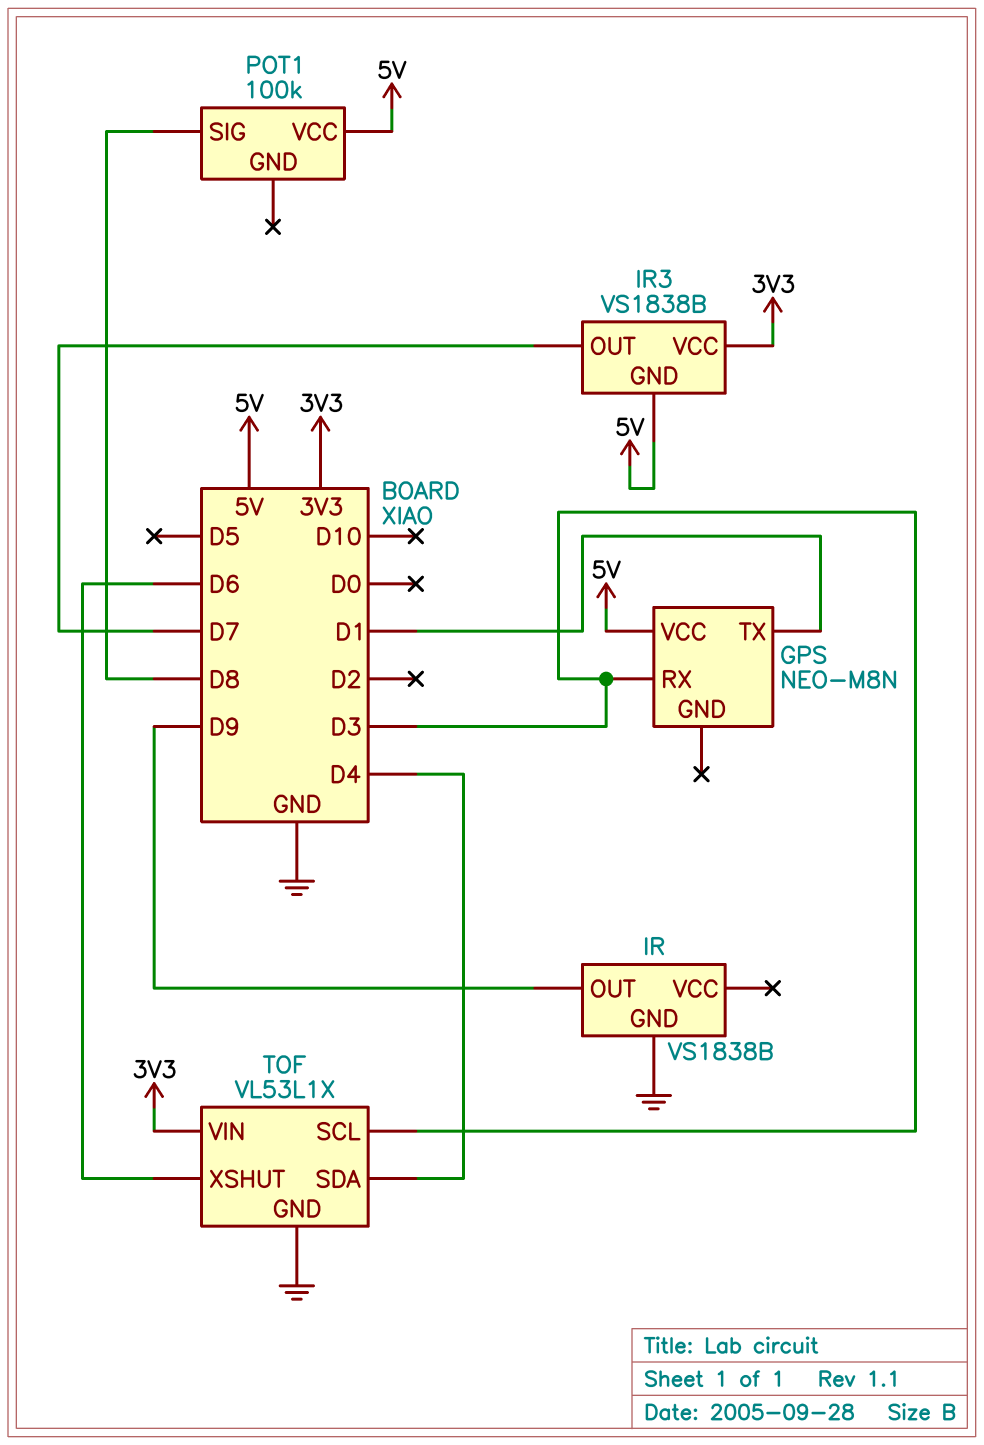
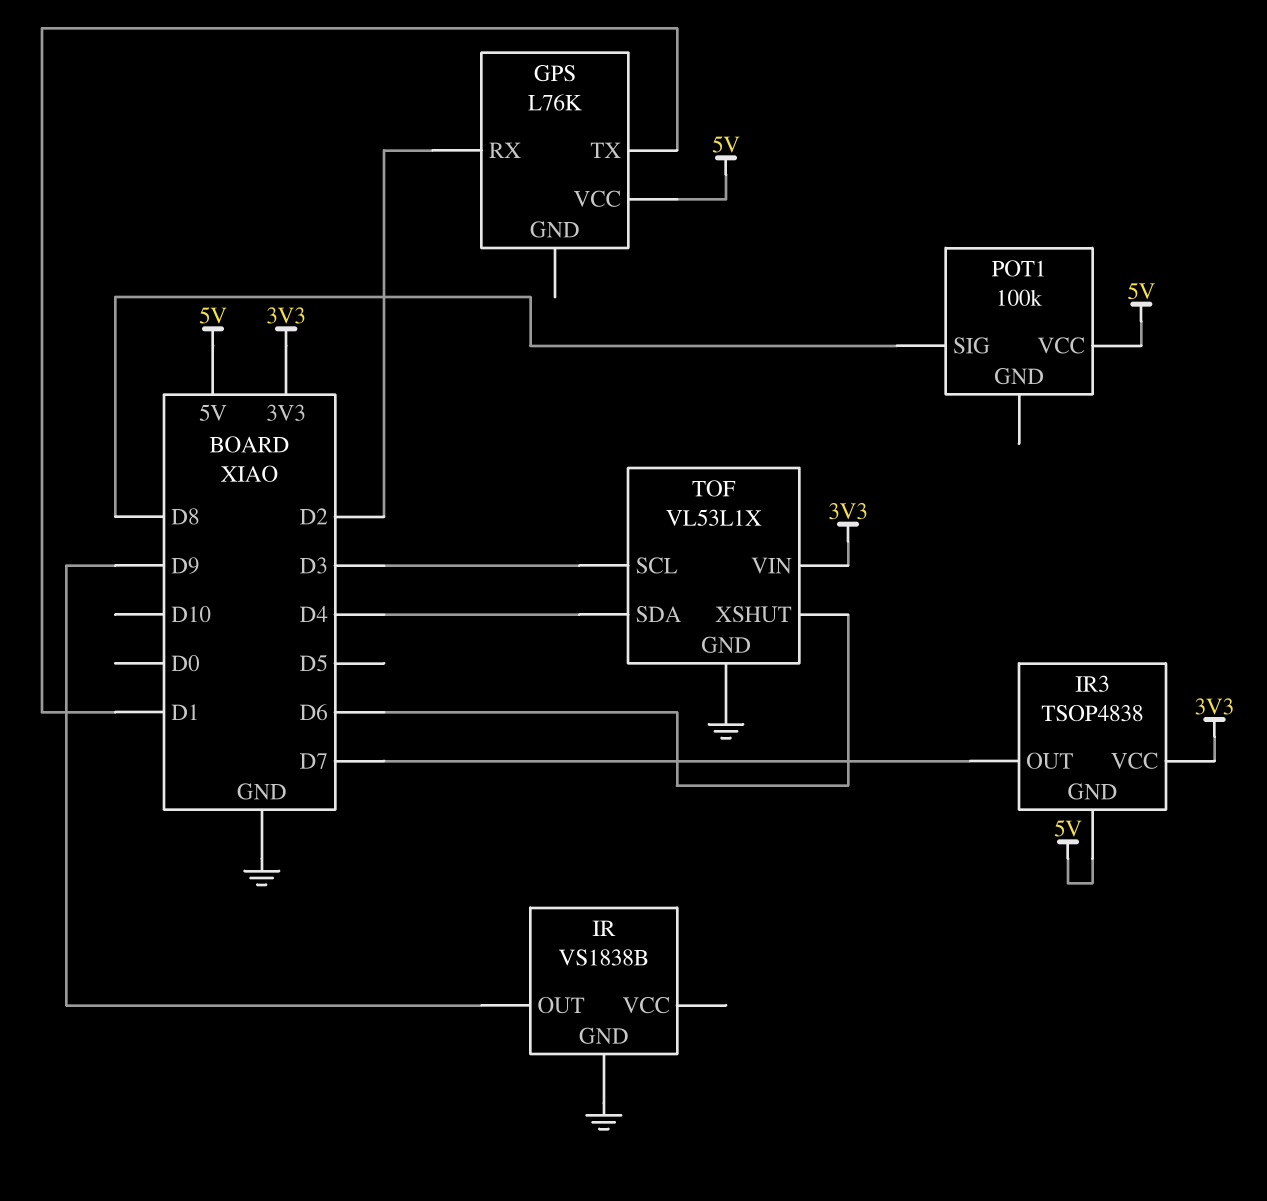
GPS: NEO-M8N -> L76K
GPS pin RX: D3 -> D2
IR3: VS1838B -> TSOP4838

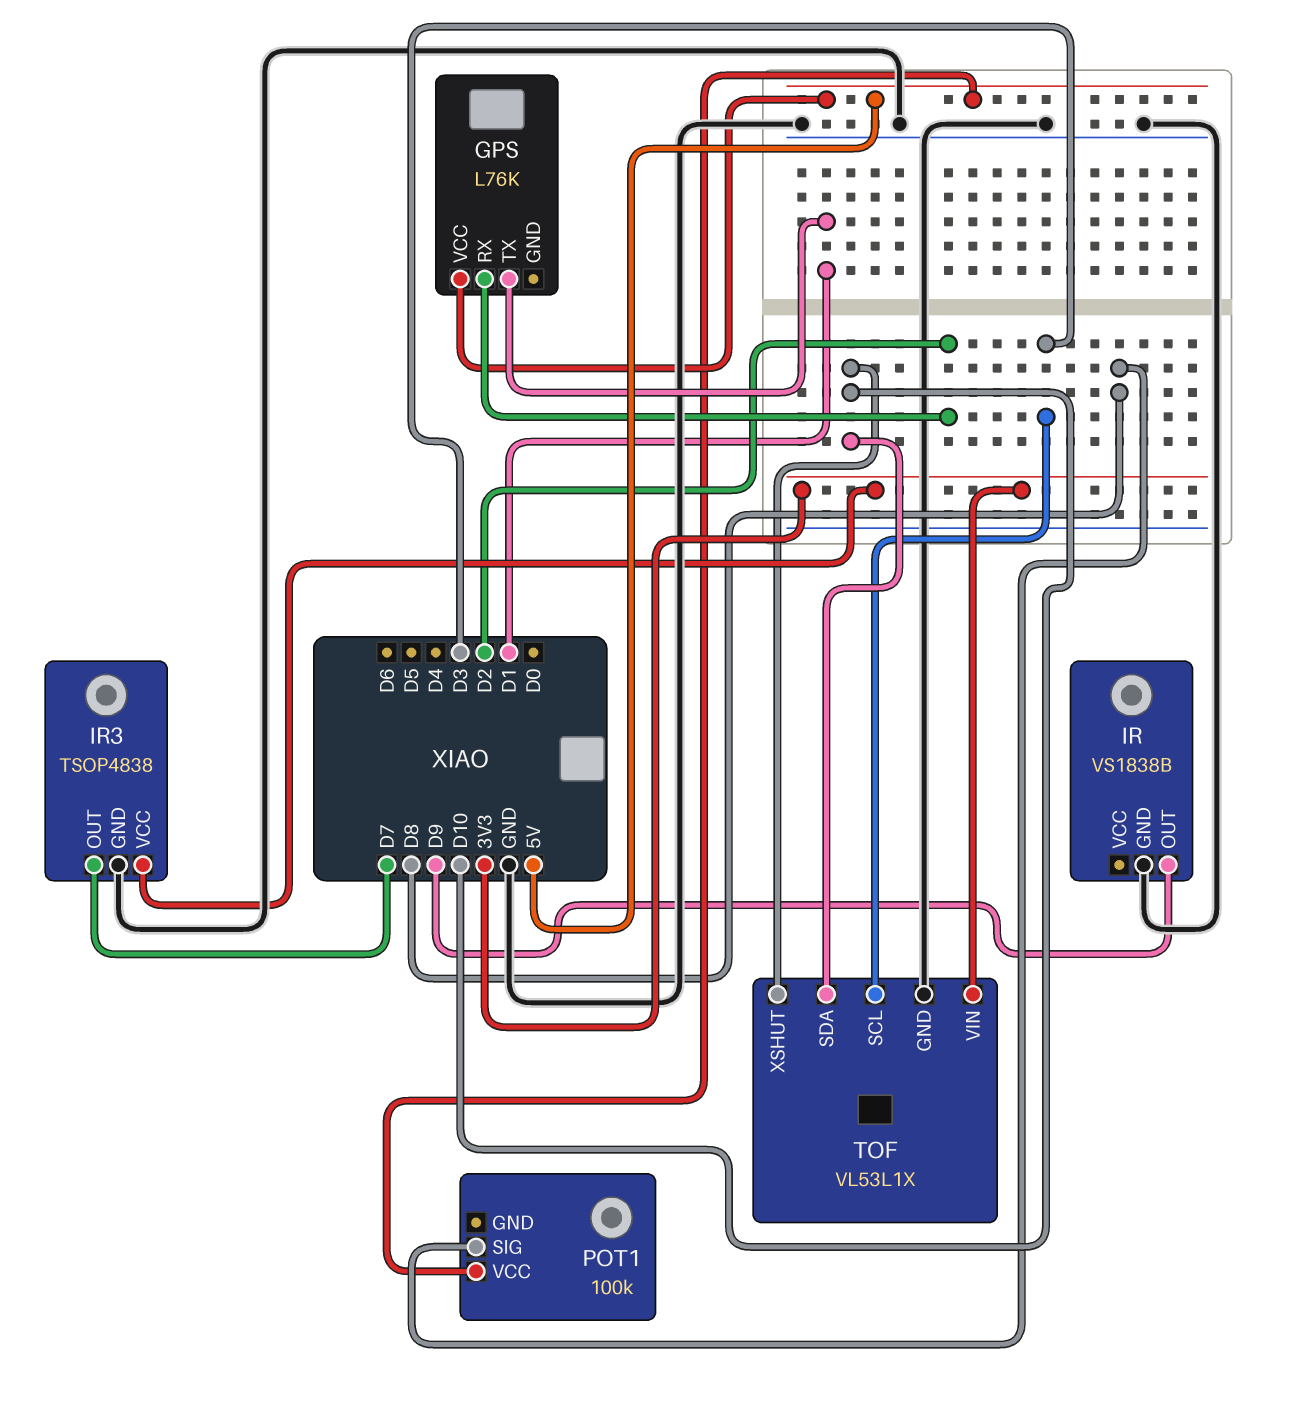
IR3 pin GND: 5V -> GND
TOF pin SDA: D4 -> D10
TOF pin XSHUT: D6 -> D10

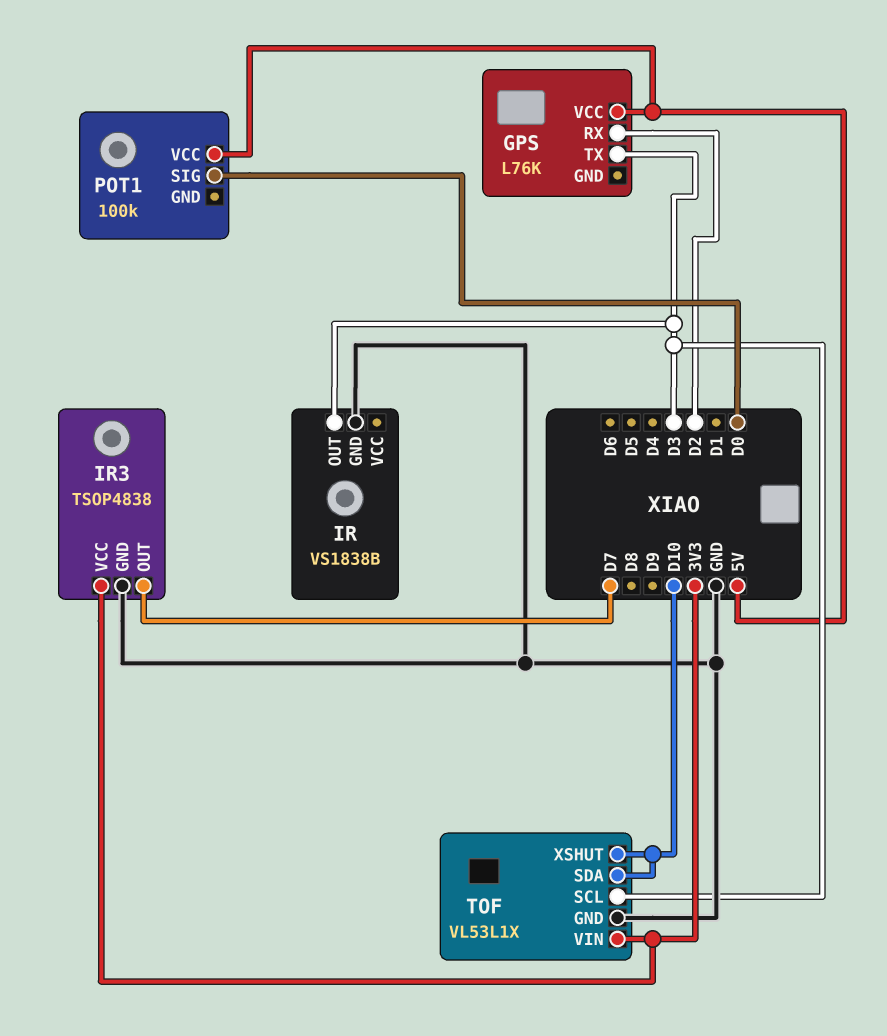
GPS pin TX: D1 -> D3
IR pin OUT: D9 -> D3
POT1 pin SIG: D8 -> D0

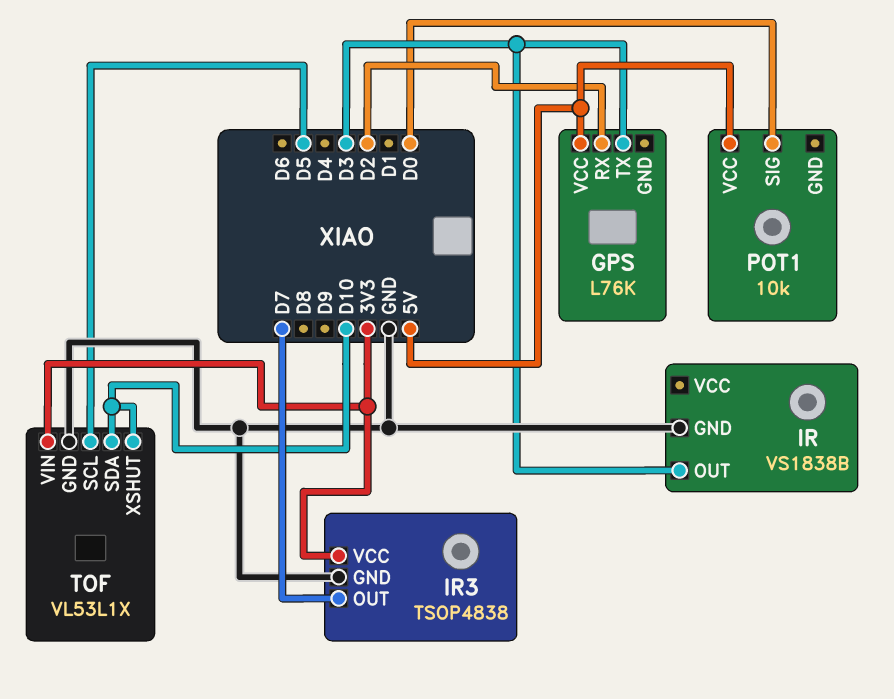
POT1: 100k -> 10k
TOF pin SCL: D3 -> D5

